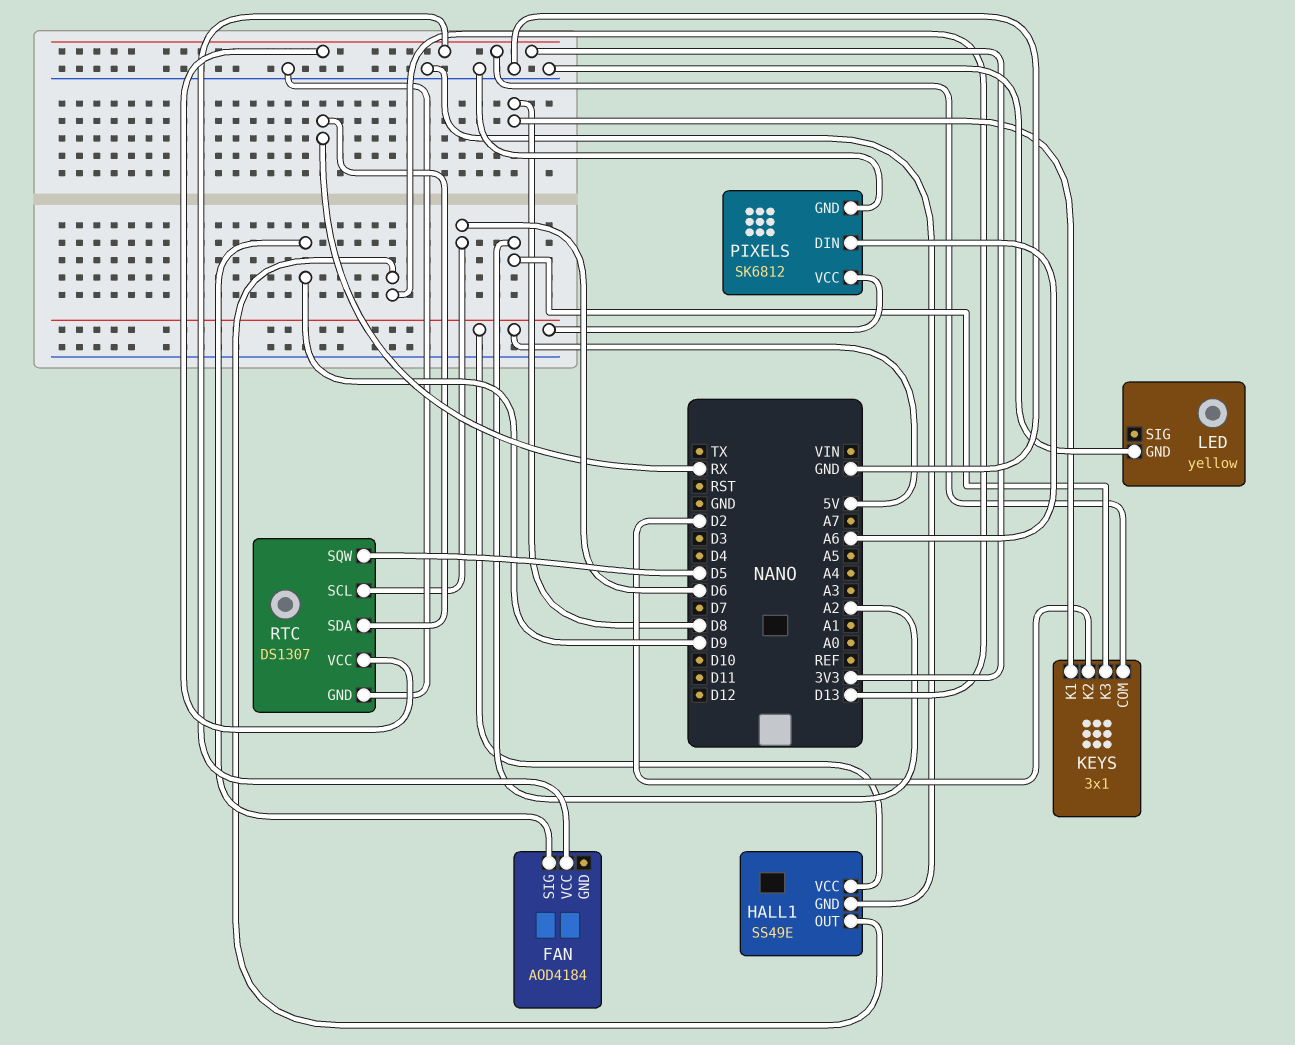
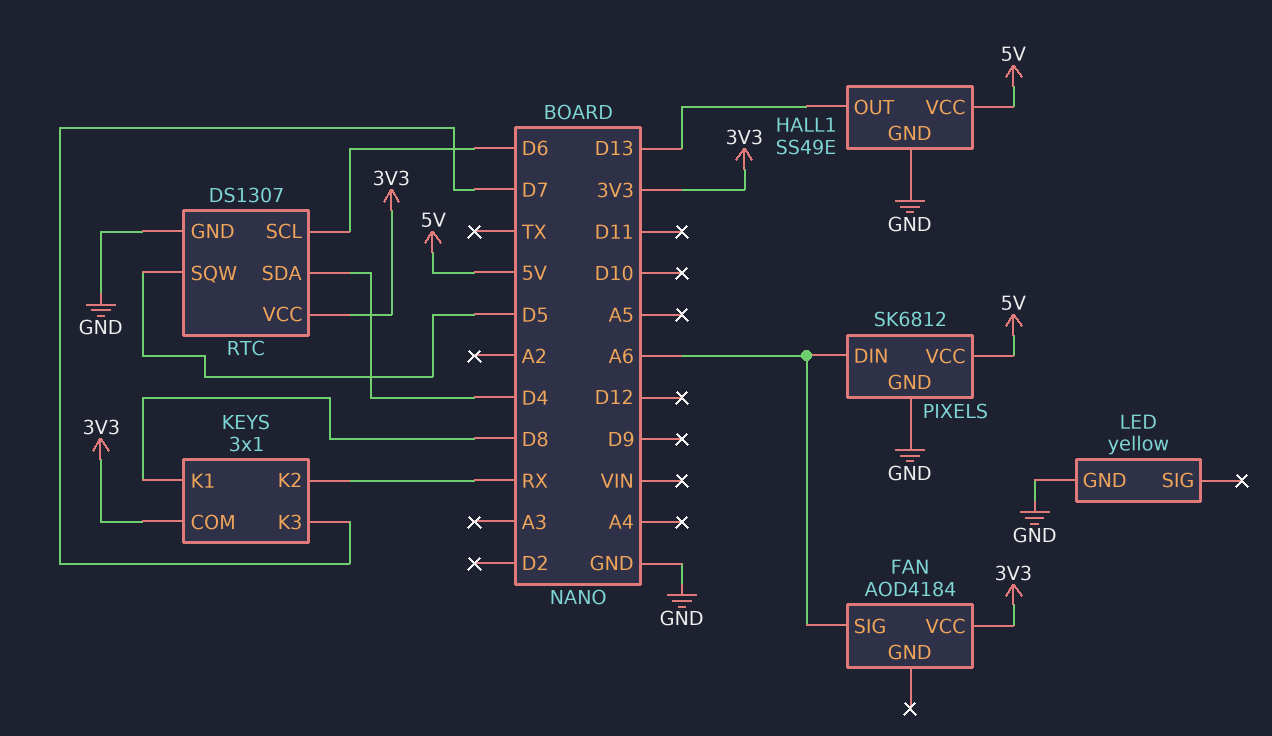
FAN pin SIG: D9 -> A6
KEYS pin K2: D2 -> RX
KEYS pin K3: A2 -> D7
RTC pin SDA: RX -> D4

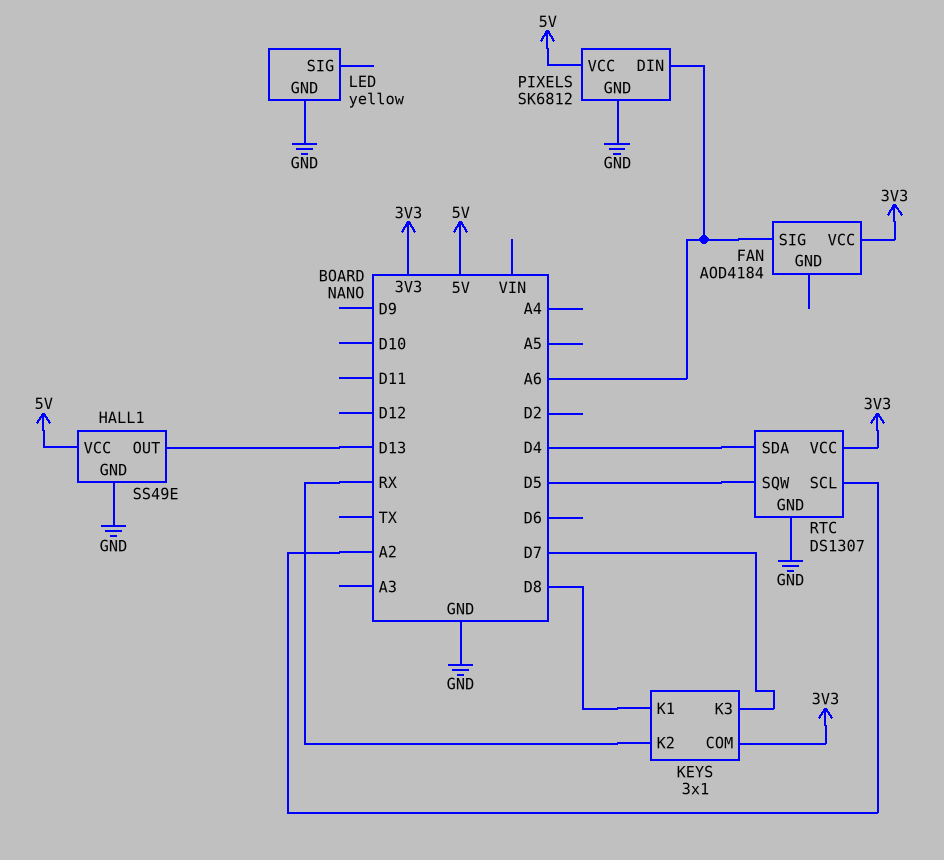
RTC pin SCL: D6 -> A2

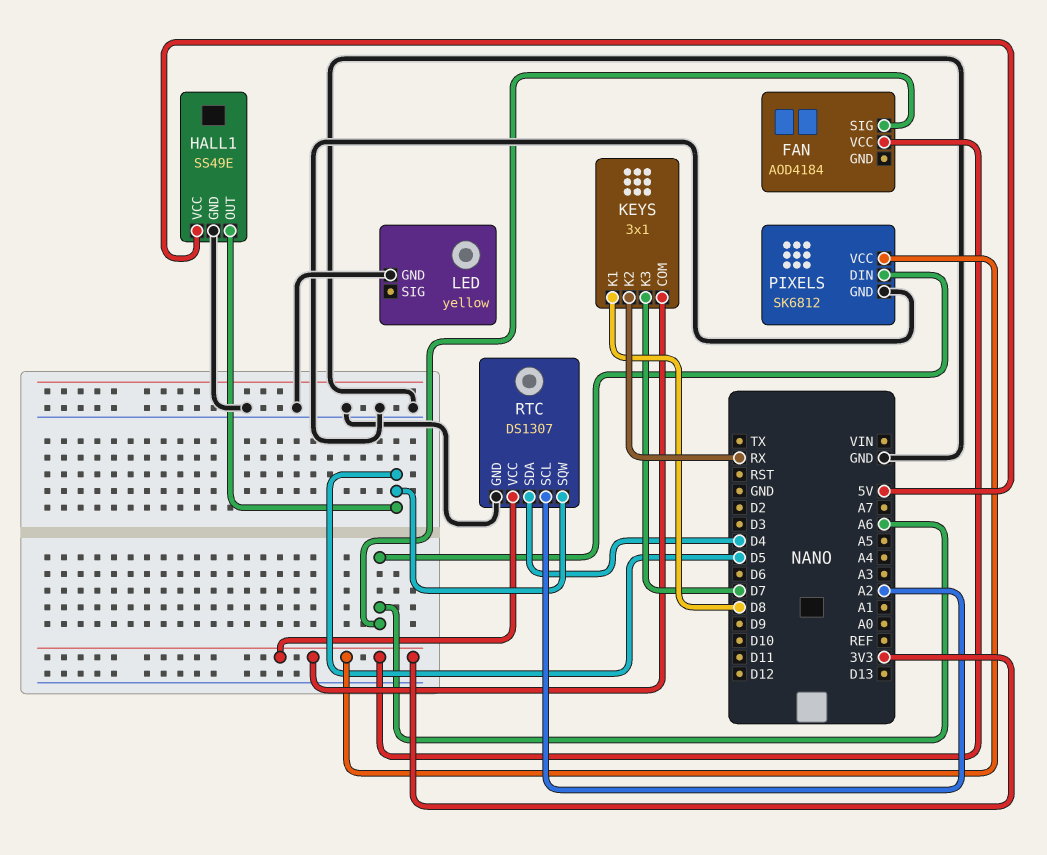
HALL1 pin OUT: D13 -> D5
PIXELS pin VCC: 5V -> 3V3

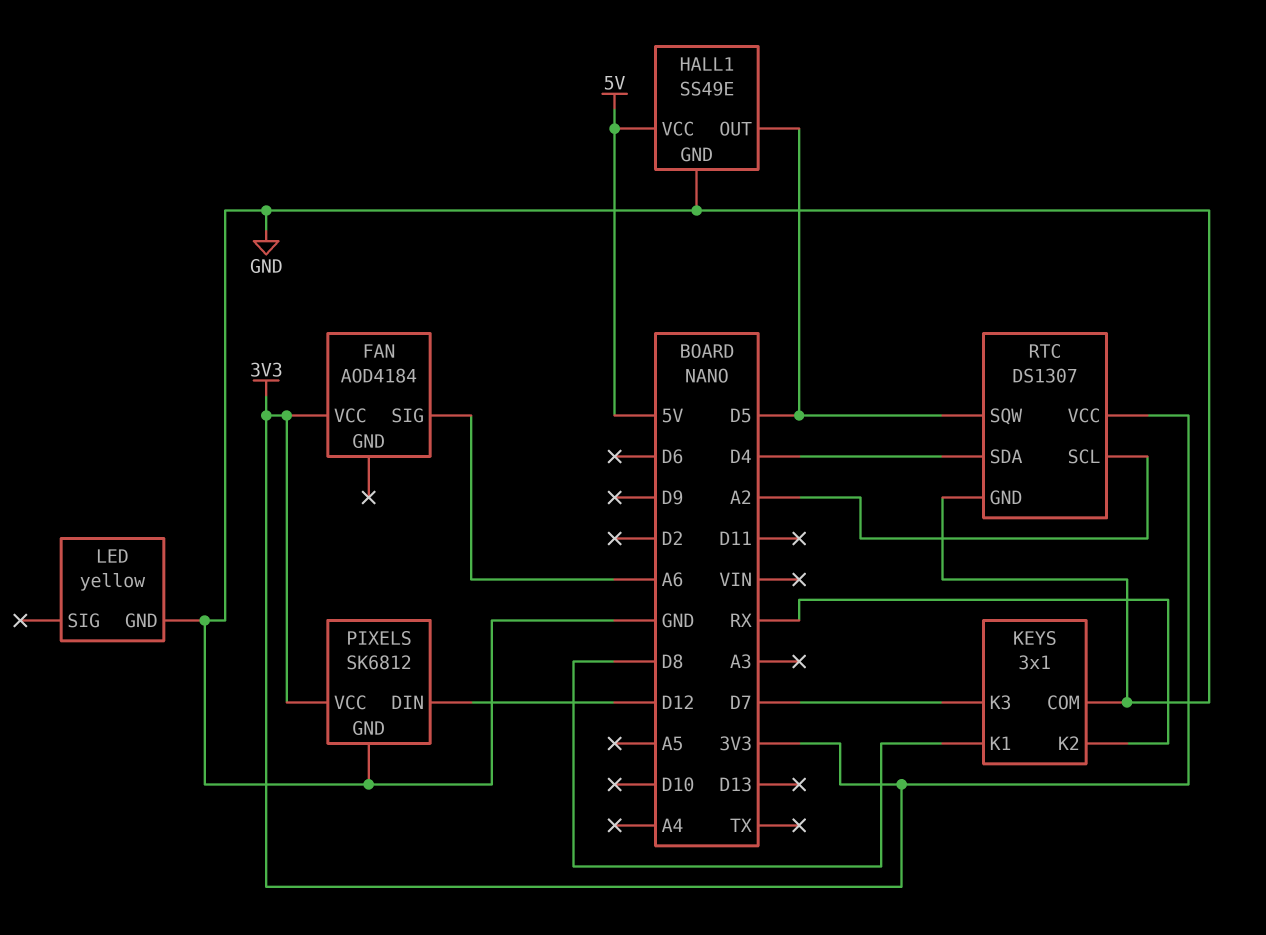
KEYS pin COM: 3V3 -> GND
PIXELS pin DIN: A6 -> D12

